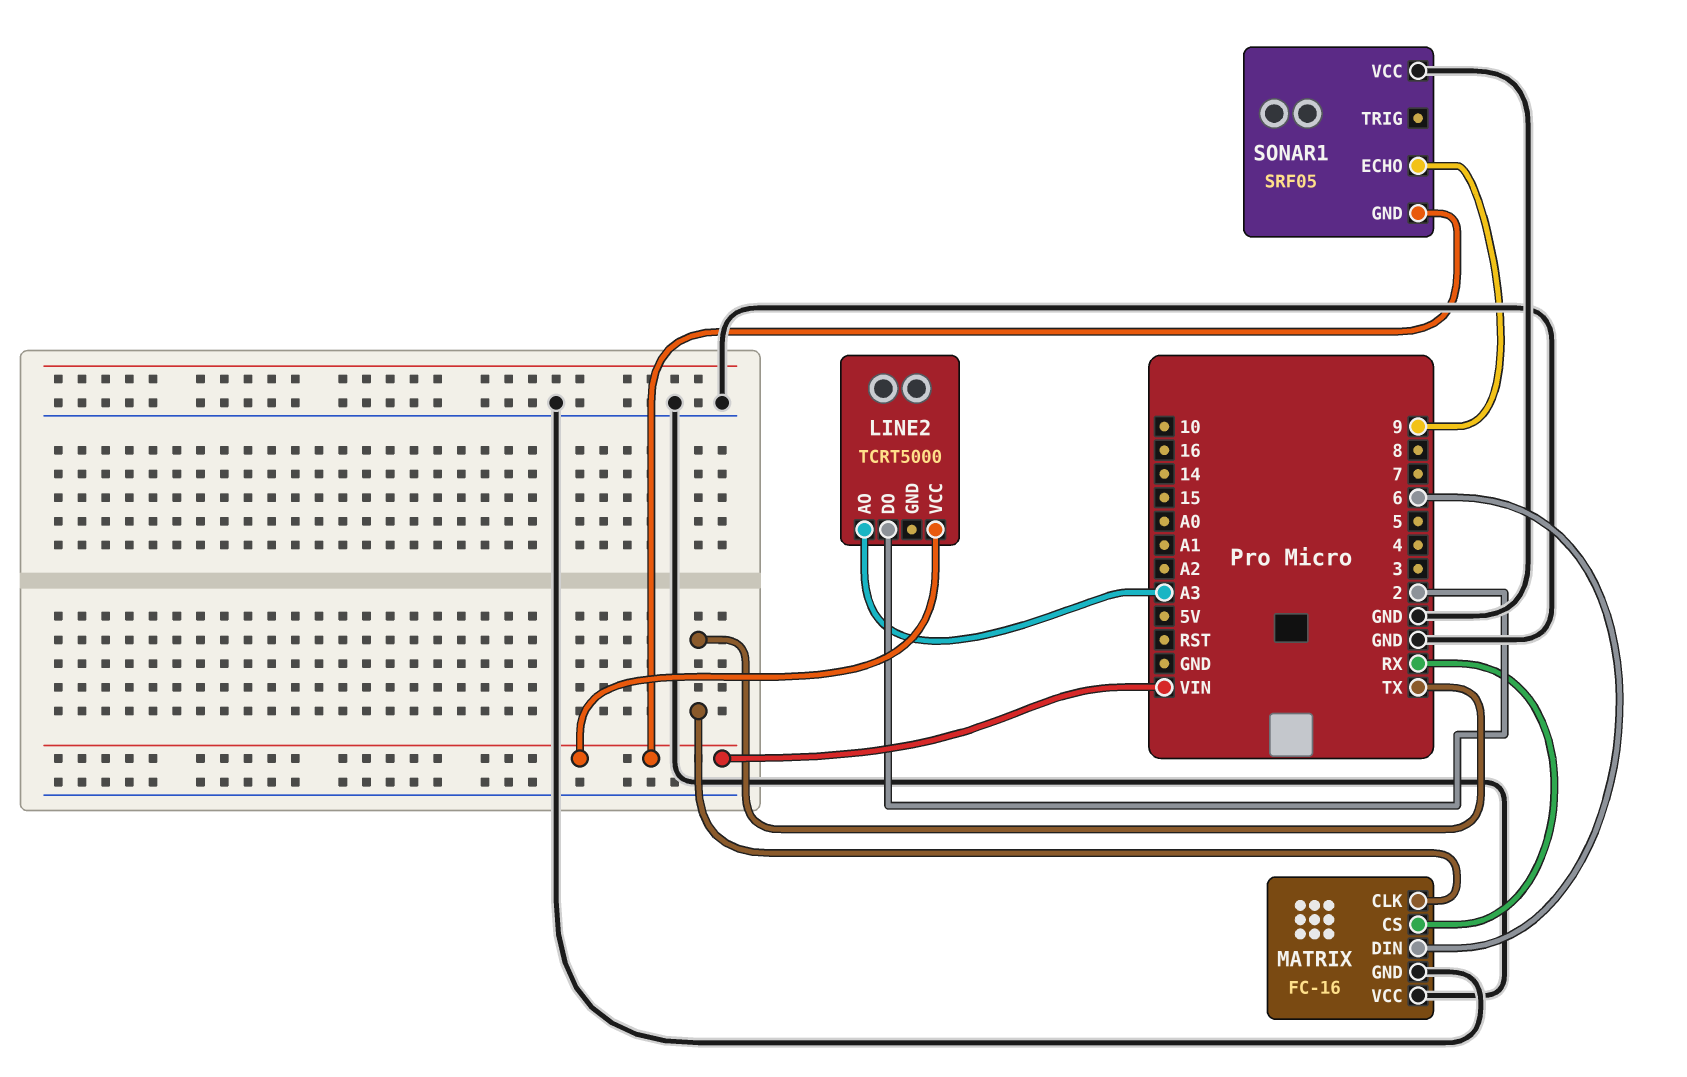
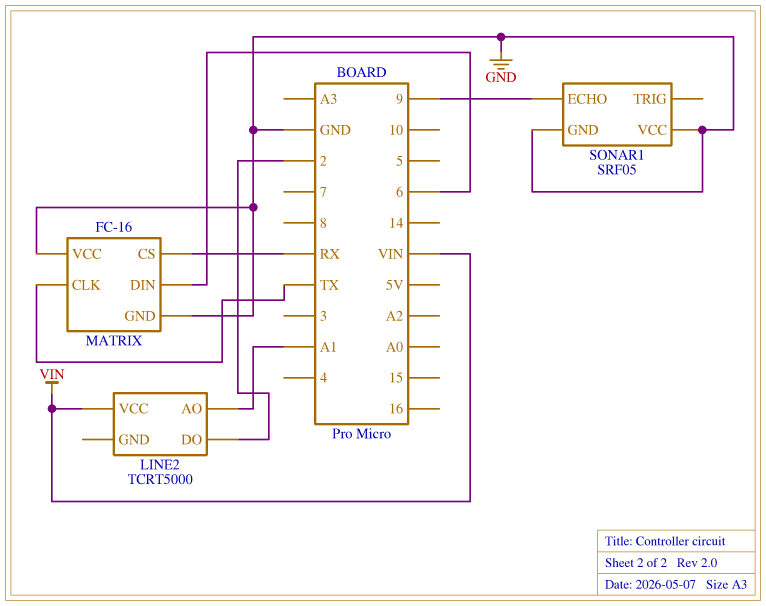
LINE2 pin AO: A3 -> A1
SONAR1 pin GND: VIN -> GND

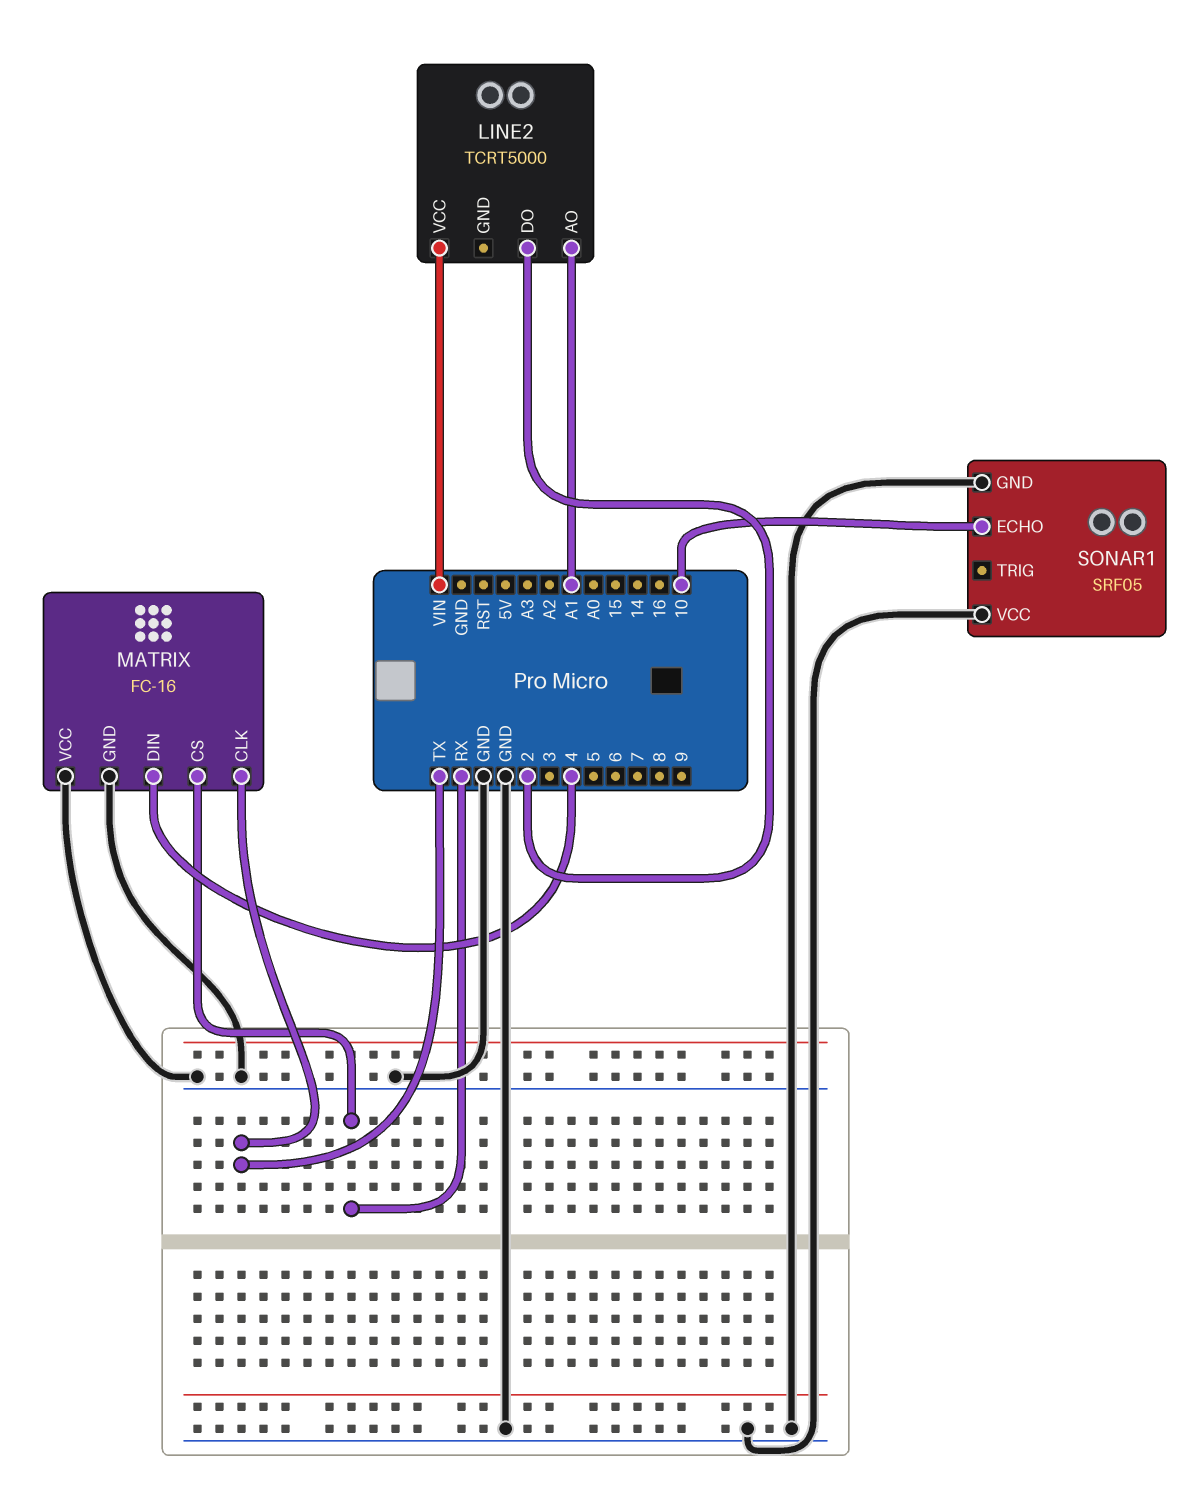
MATRIX pin DIN: 6 -> 4
SONAR1 pin ECHO: 9 -> 10

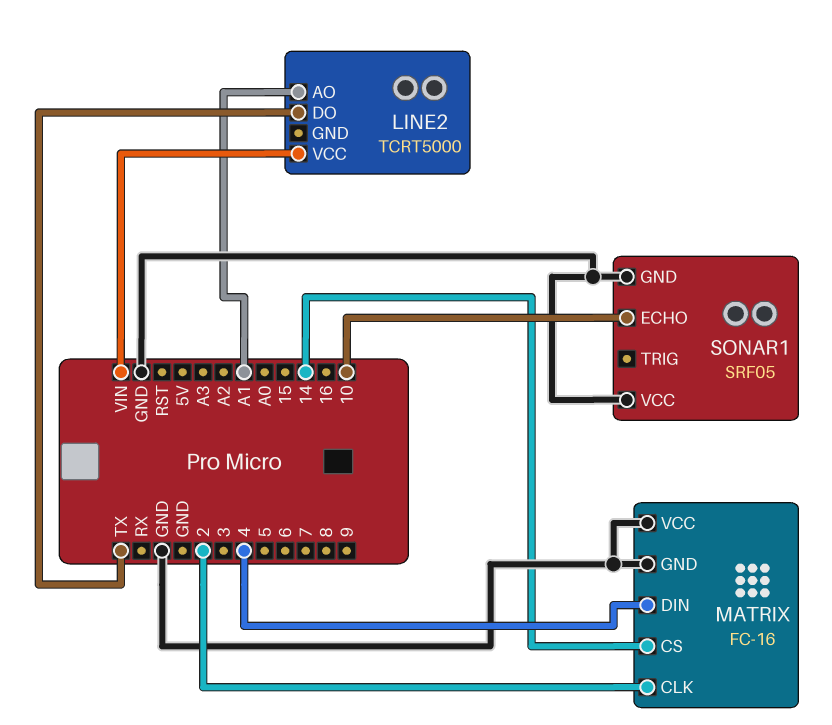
LINE2 pin DO: 2 -> TX
MATRIX pin CLK: TX -> 2
MATRIX pin CS: RX -> 14

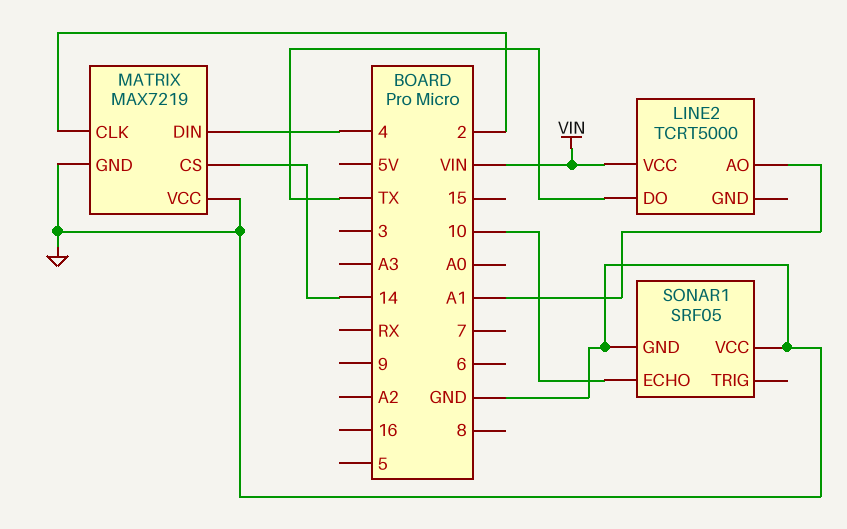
MATRIX: FC-16 -> MAX7219

